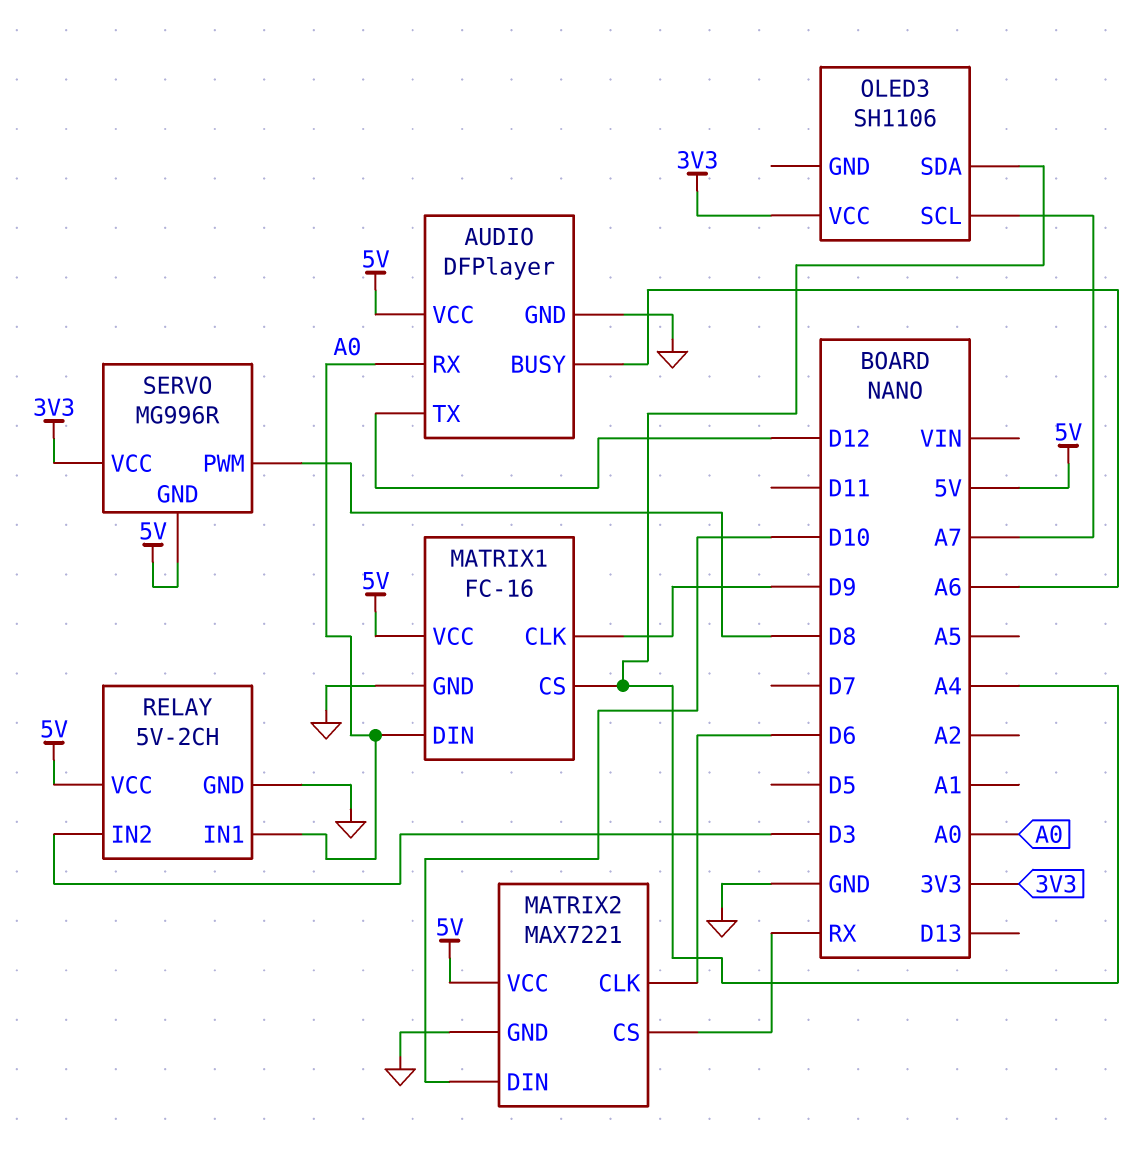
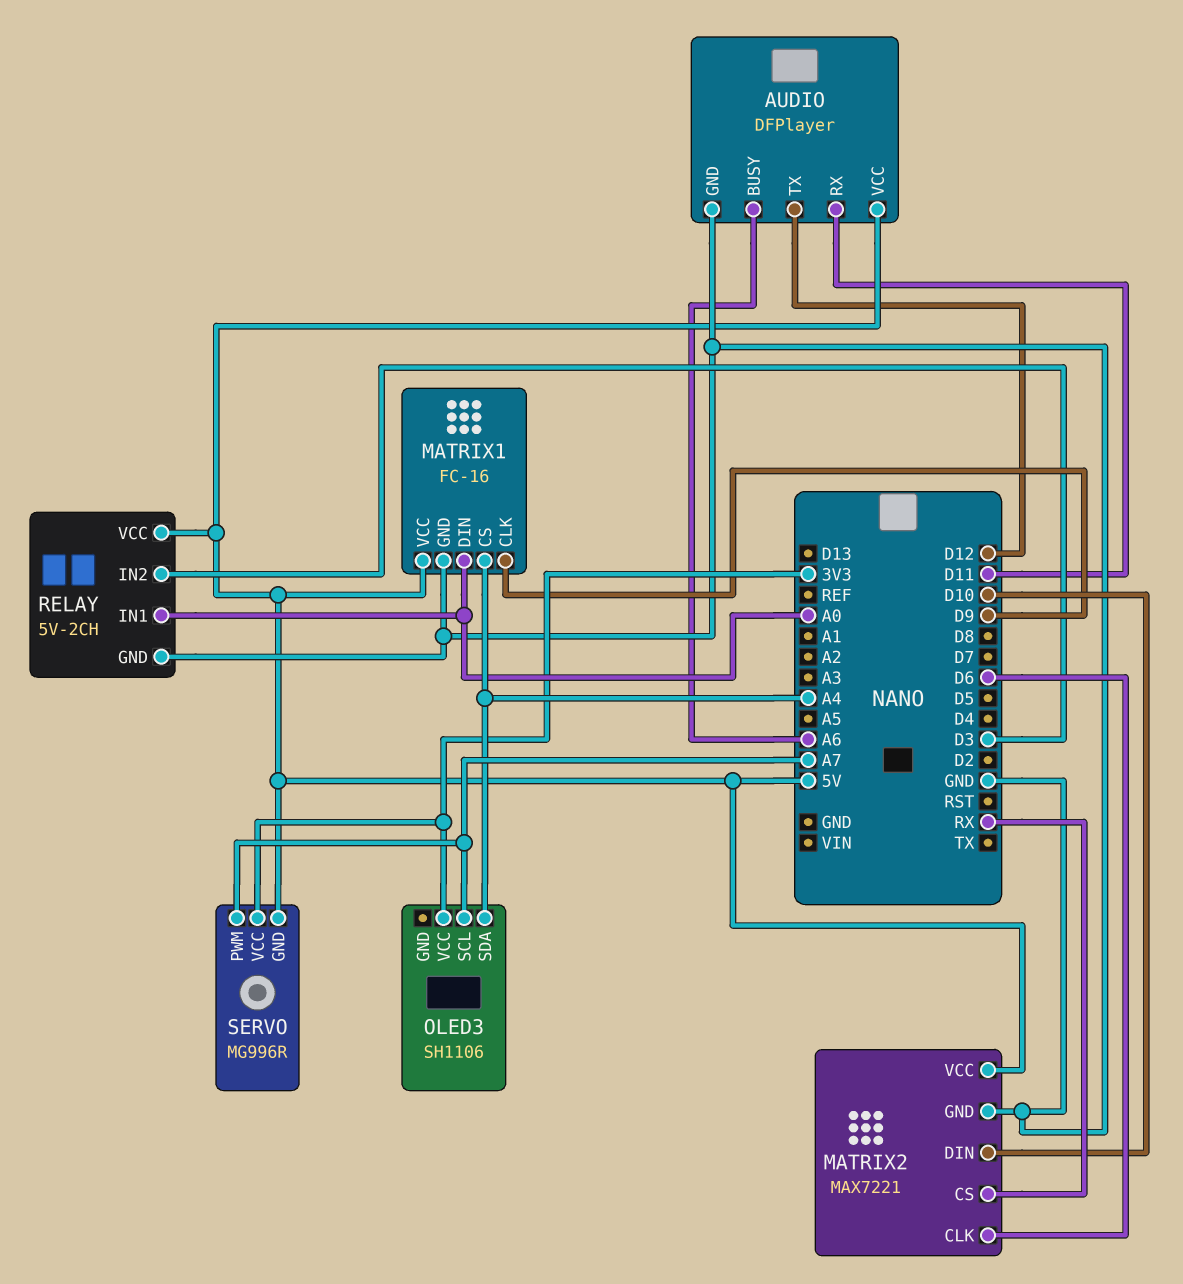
AUDIO pin RX: A0 -> D11
SERVO pin PWM: D8 -> A7

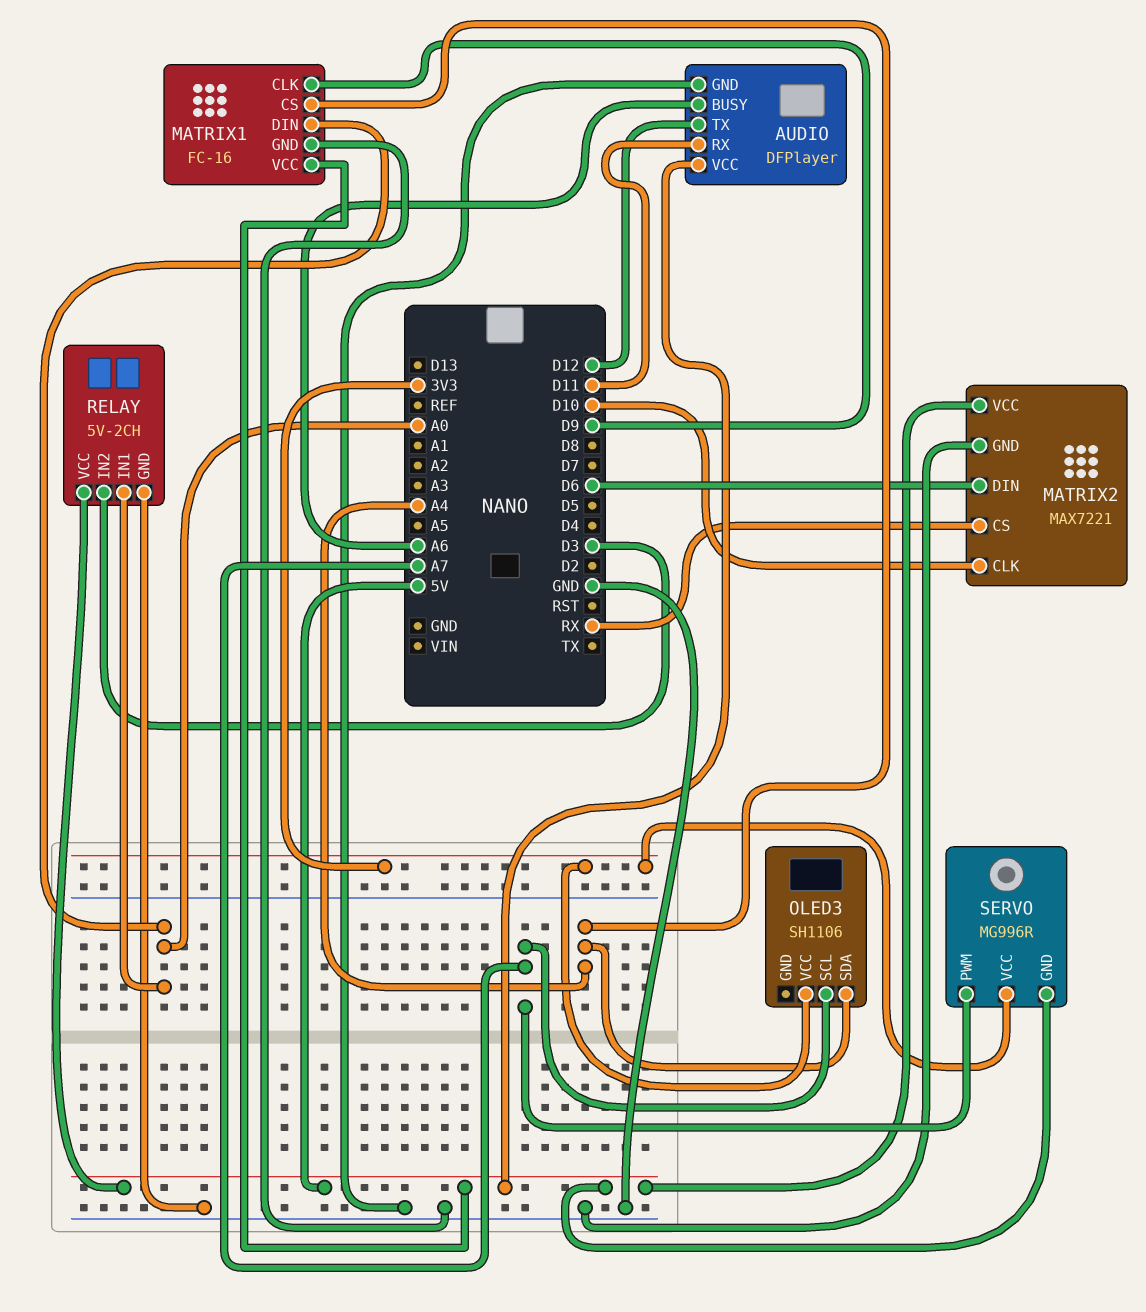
MATRIX2 pin CLK: D6 -> D10
MATRIX2 pin DIN: D10 -> D6

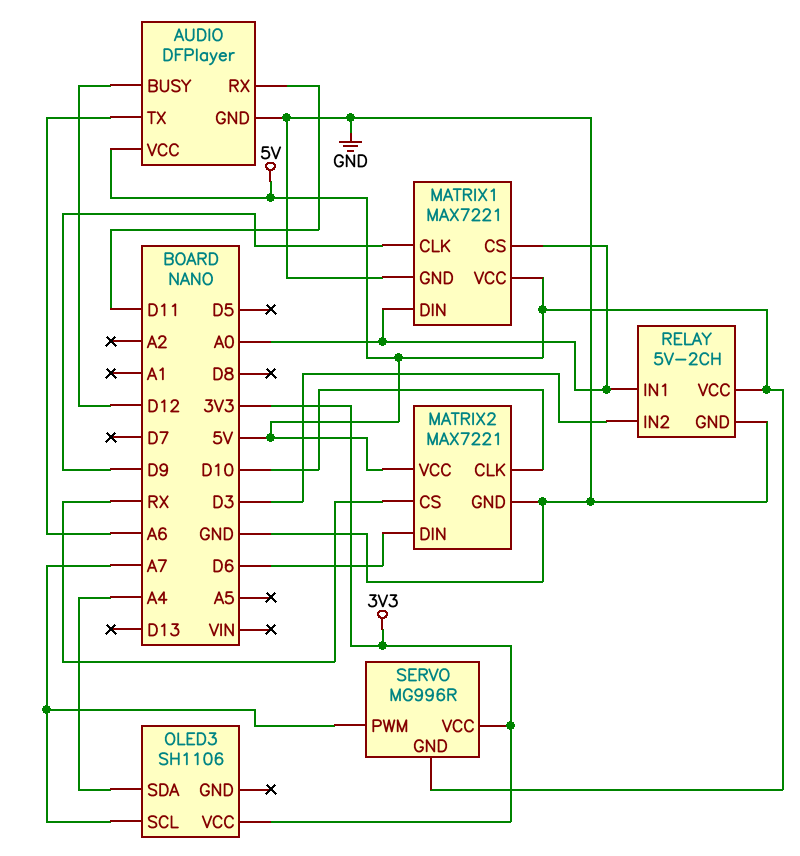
AUDIO pin BUSY: A6 -> D12
AUDIO pin TX: D12 -> A6
MATRIX1: FC-16 -> MAX7221
MATRIX1 pin CS: A4 -> A0

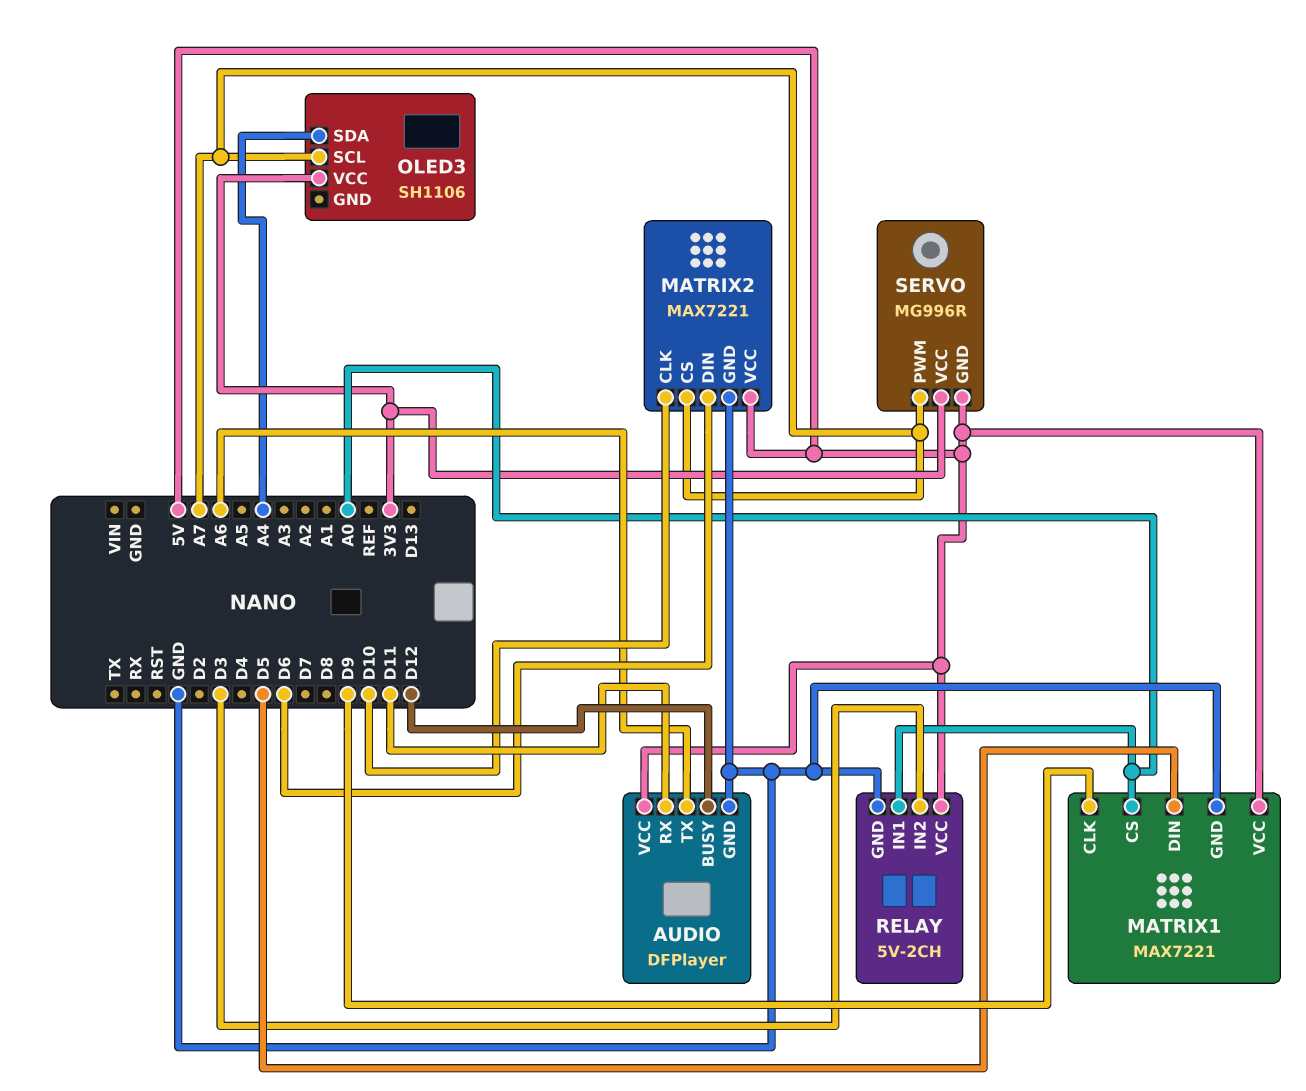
MATRIX1 pin DIN: A0 -> D5
MATRIX2 pin CS: RX -> A7

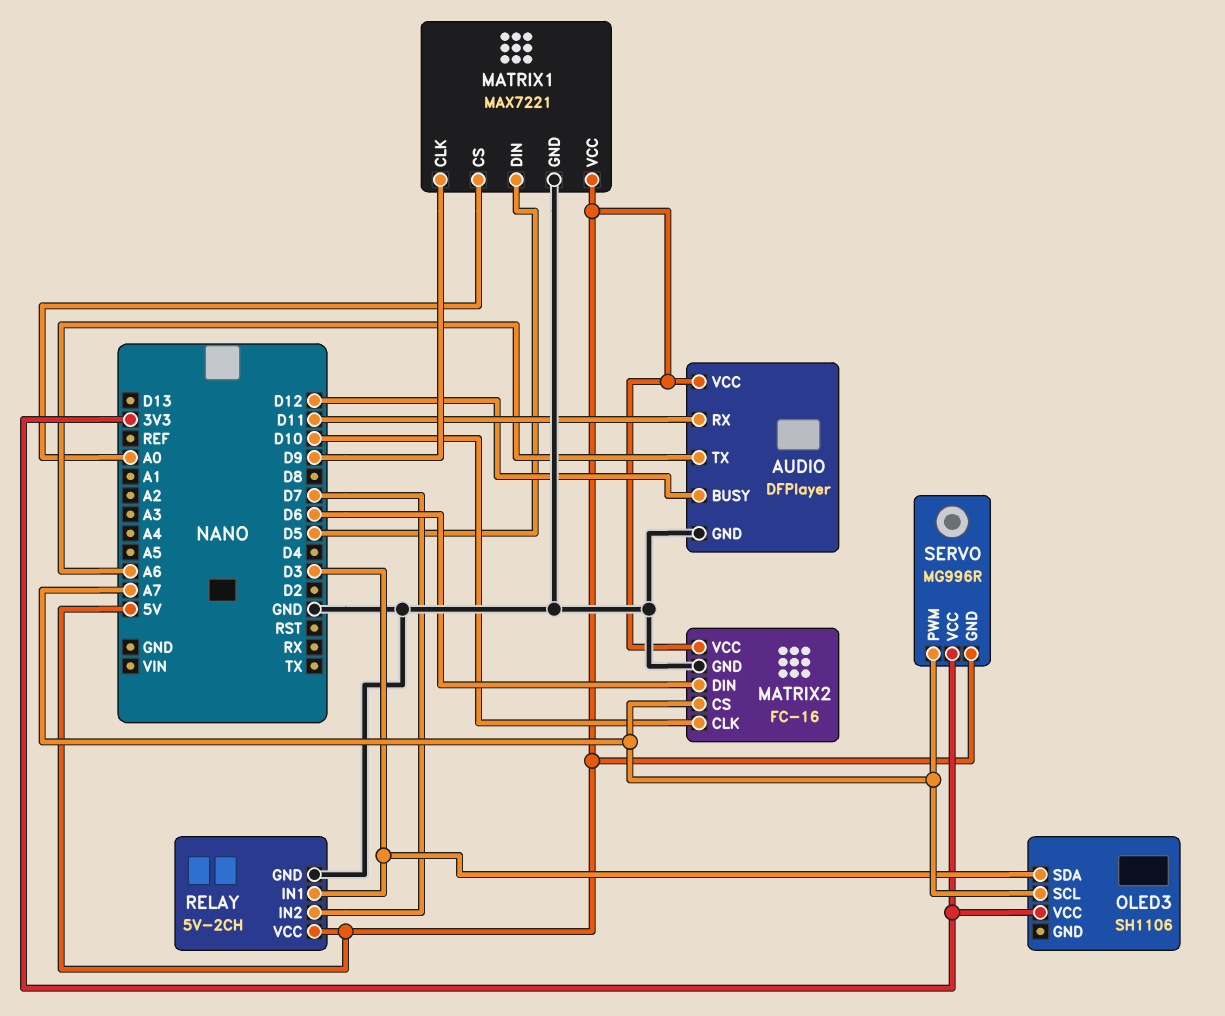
MATRIX2: MAX7221 -> FC-16
OLED3 pin SDA: A4 -> D3
RELAY pin IN1: A0 -> D3
RELAY pin IN2: D3 -> D7

